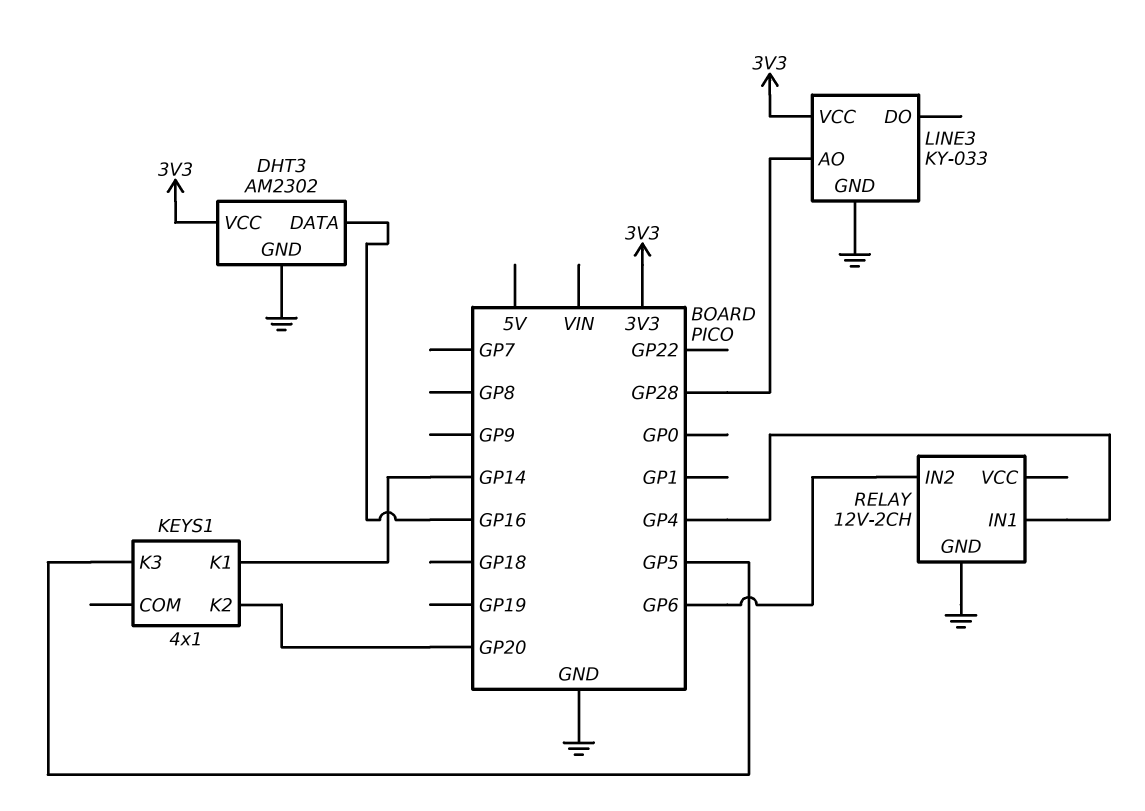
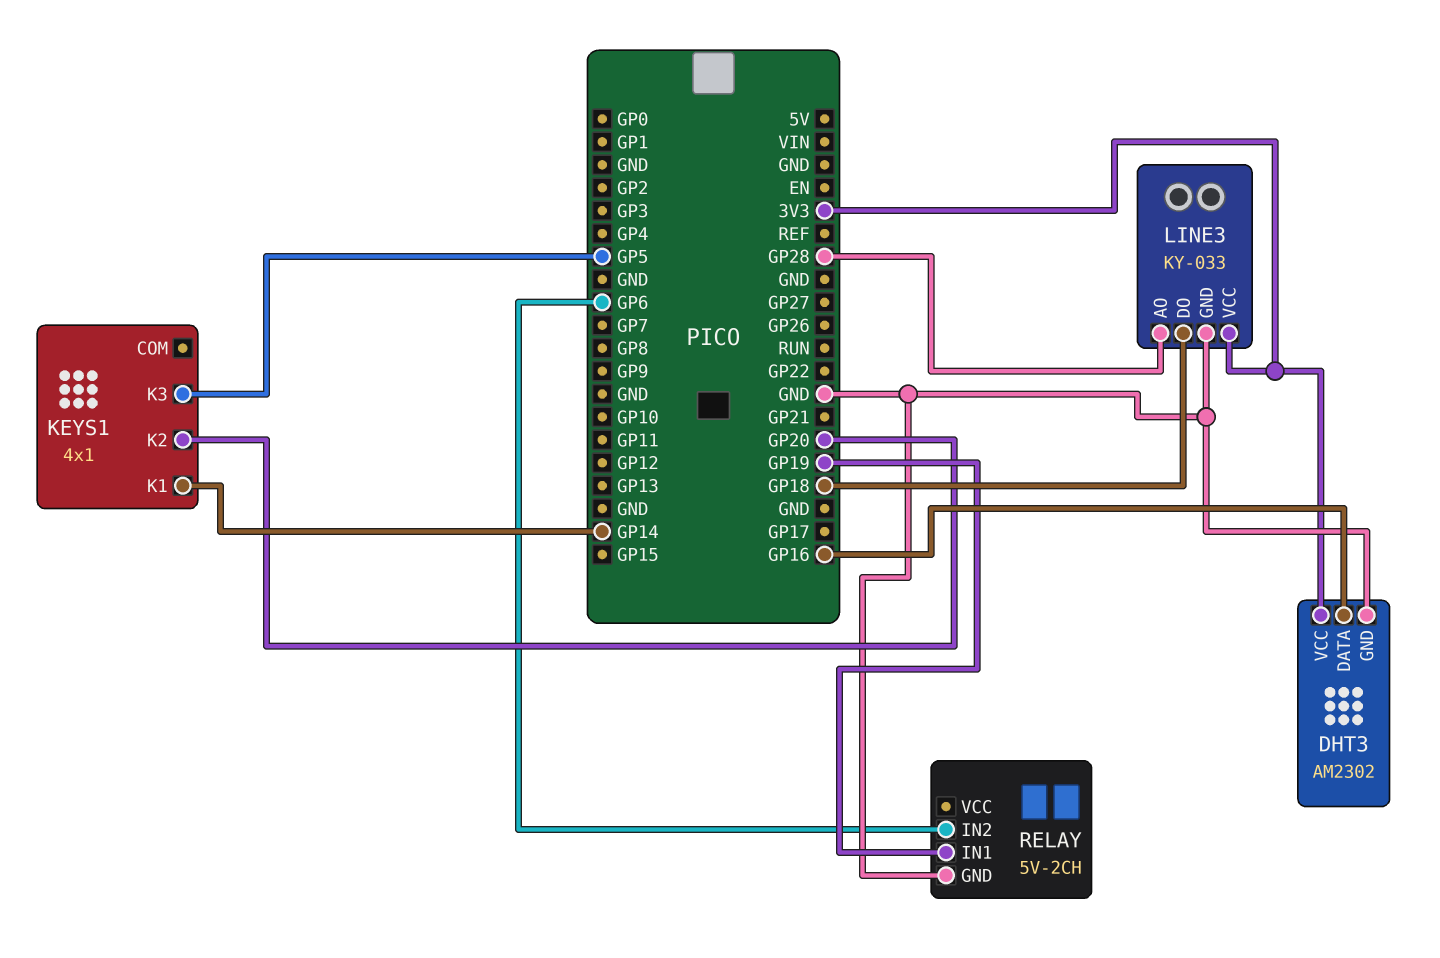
LINE3 pin DO: none -> GP18
RELAY: 12V-2CH -> 5V-2CH
RELAY pin IN1: GP4 -> GP19

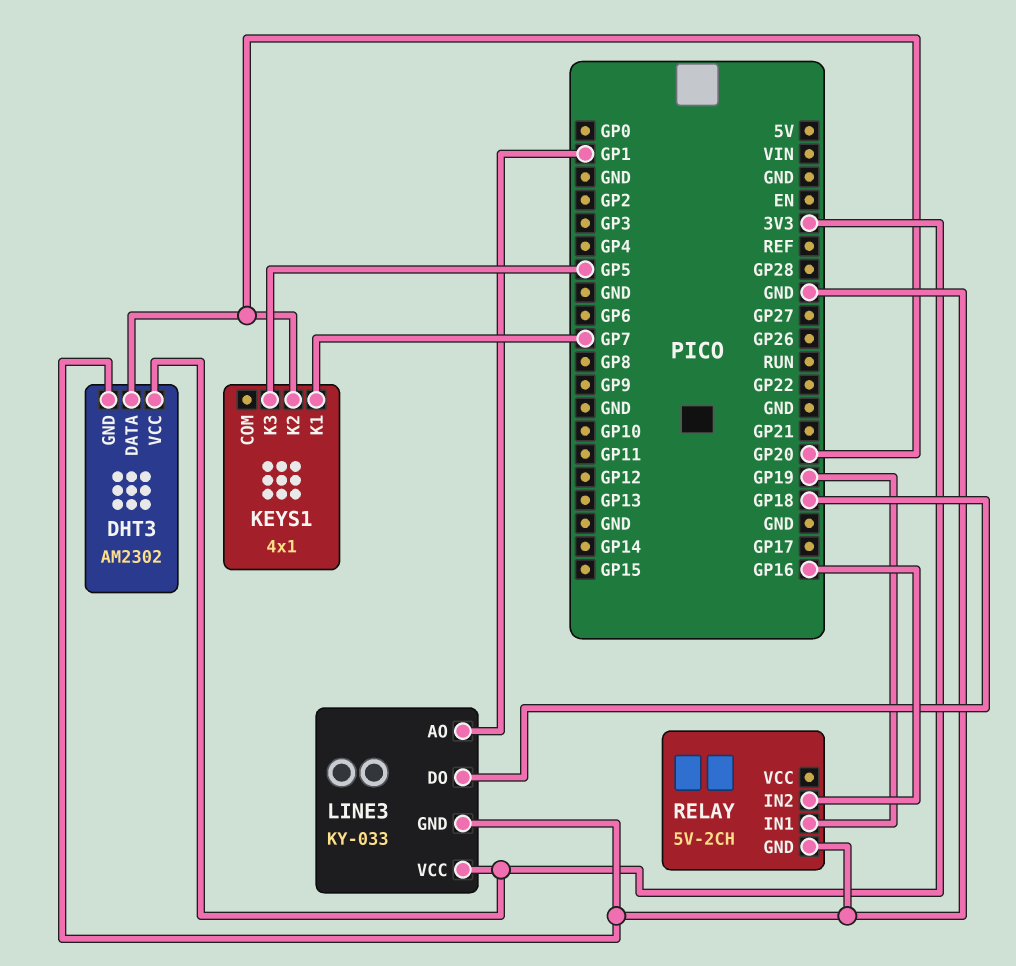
DHT3 pin DATA: GP16 -> GP20
KEYS1 pin K1: GP14 -> GP7
LINE3 pin AO: GP28 -> GP1
RELAY pin IN2: GP6 -> GP16

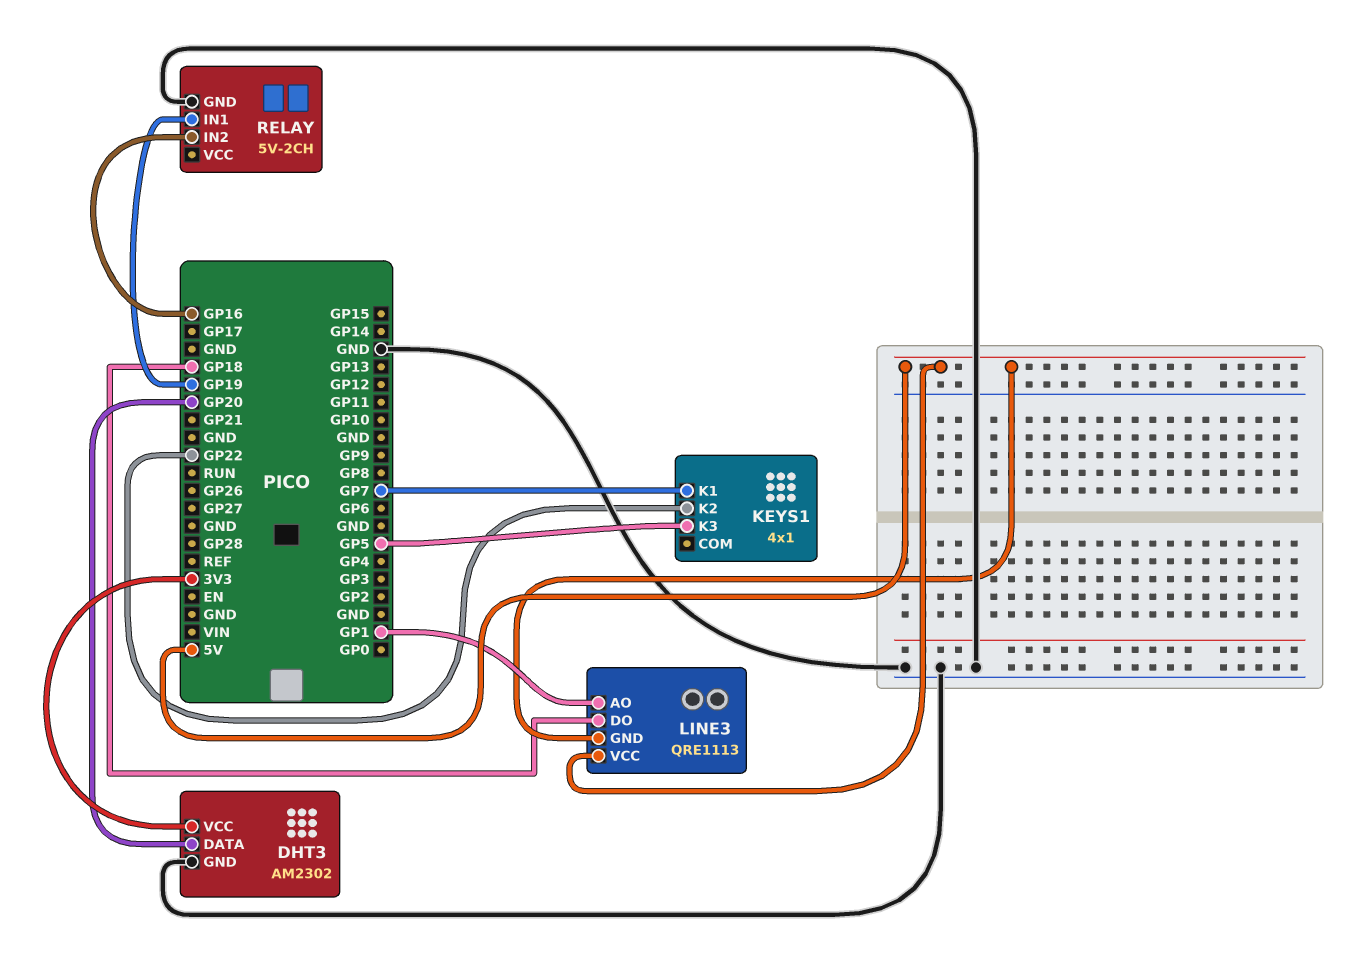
KEYS1 pin K2: GP20 -> GP22
LINE3: KY-033 -> QRE1113
LINE3 pin GND: GND -> 5V
LINE3 pin VCC: 3V3 -> 5V

